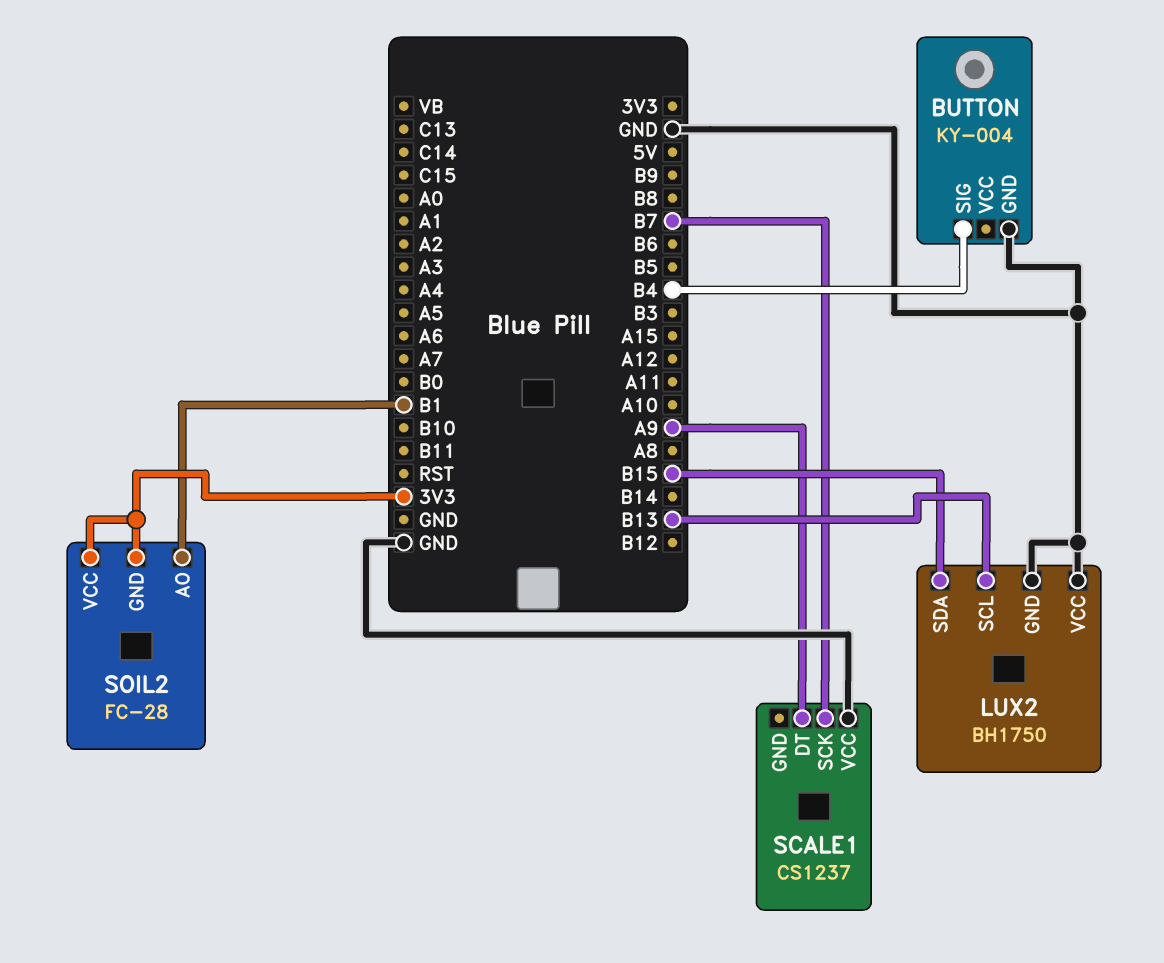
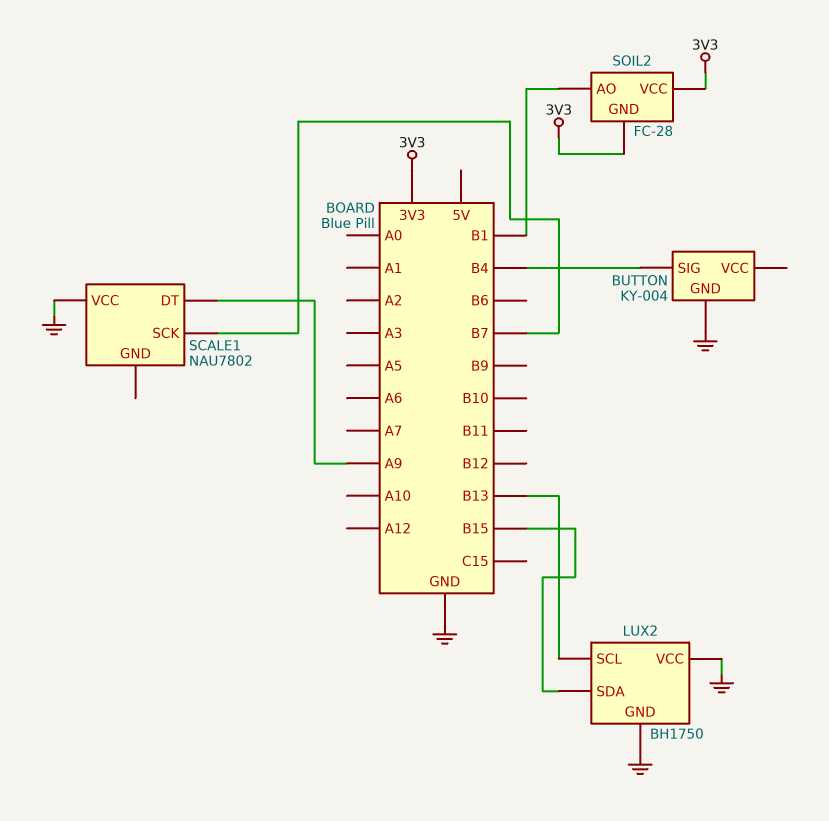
SCALE1: CS1237 -> NAU7802

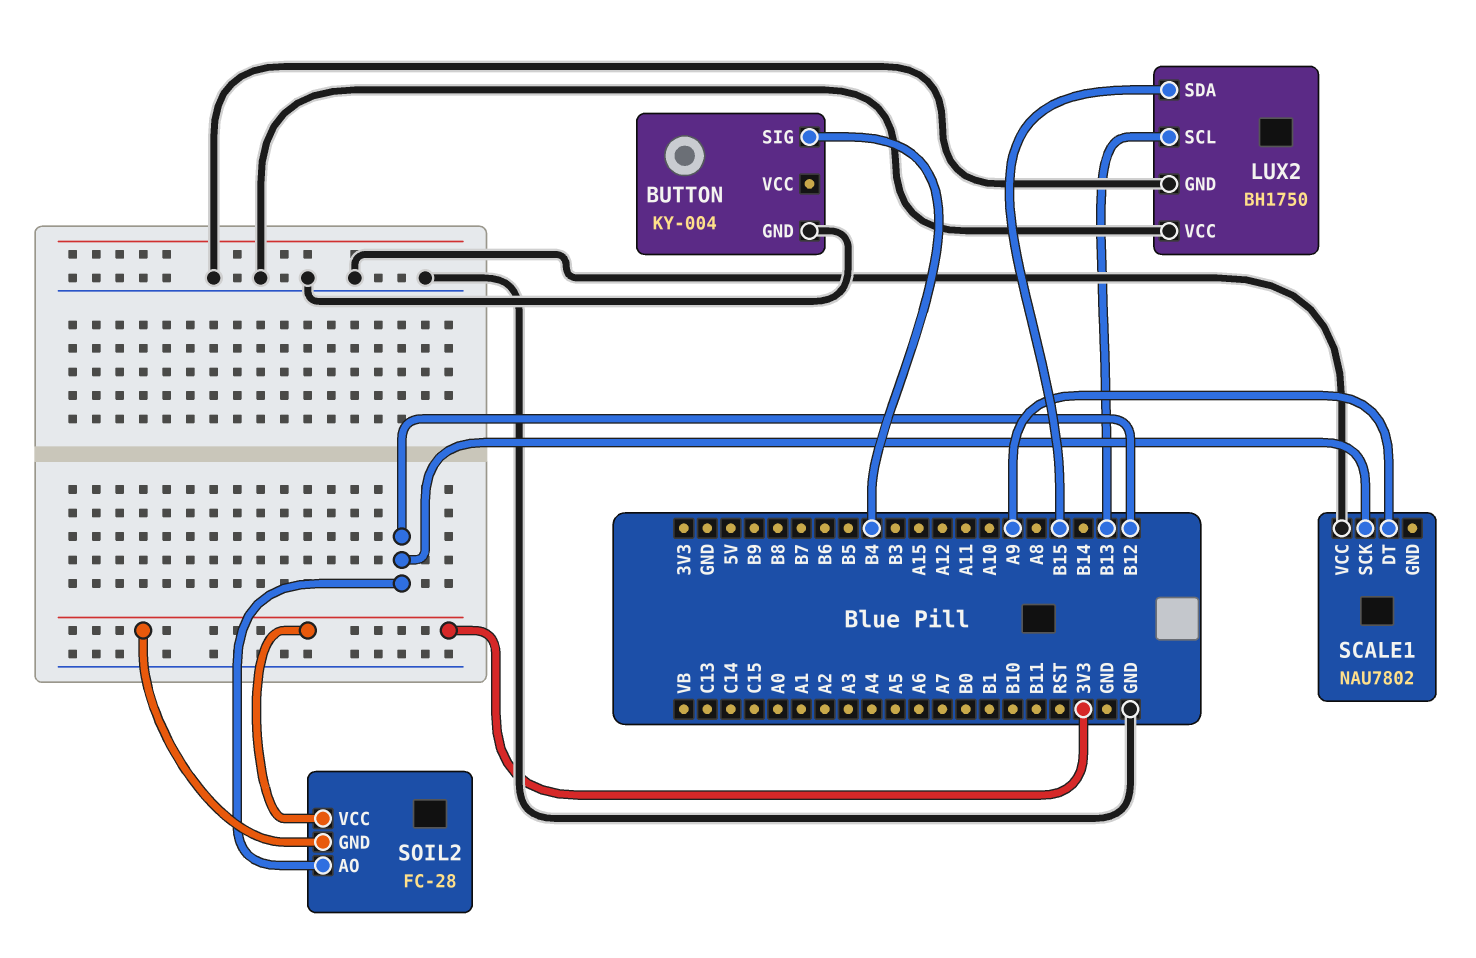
SCALE1 pin SCK: B7 -> B12
SOIL2 pin AO: B1 -> B12

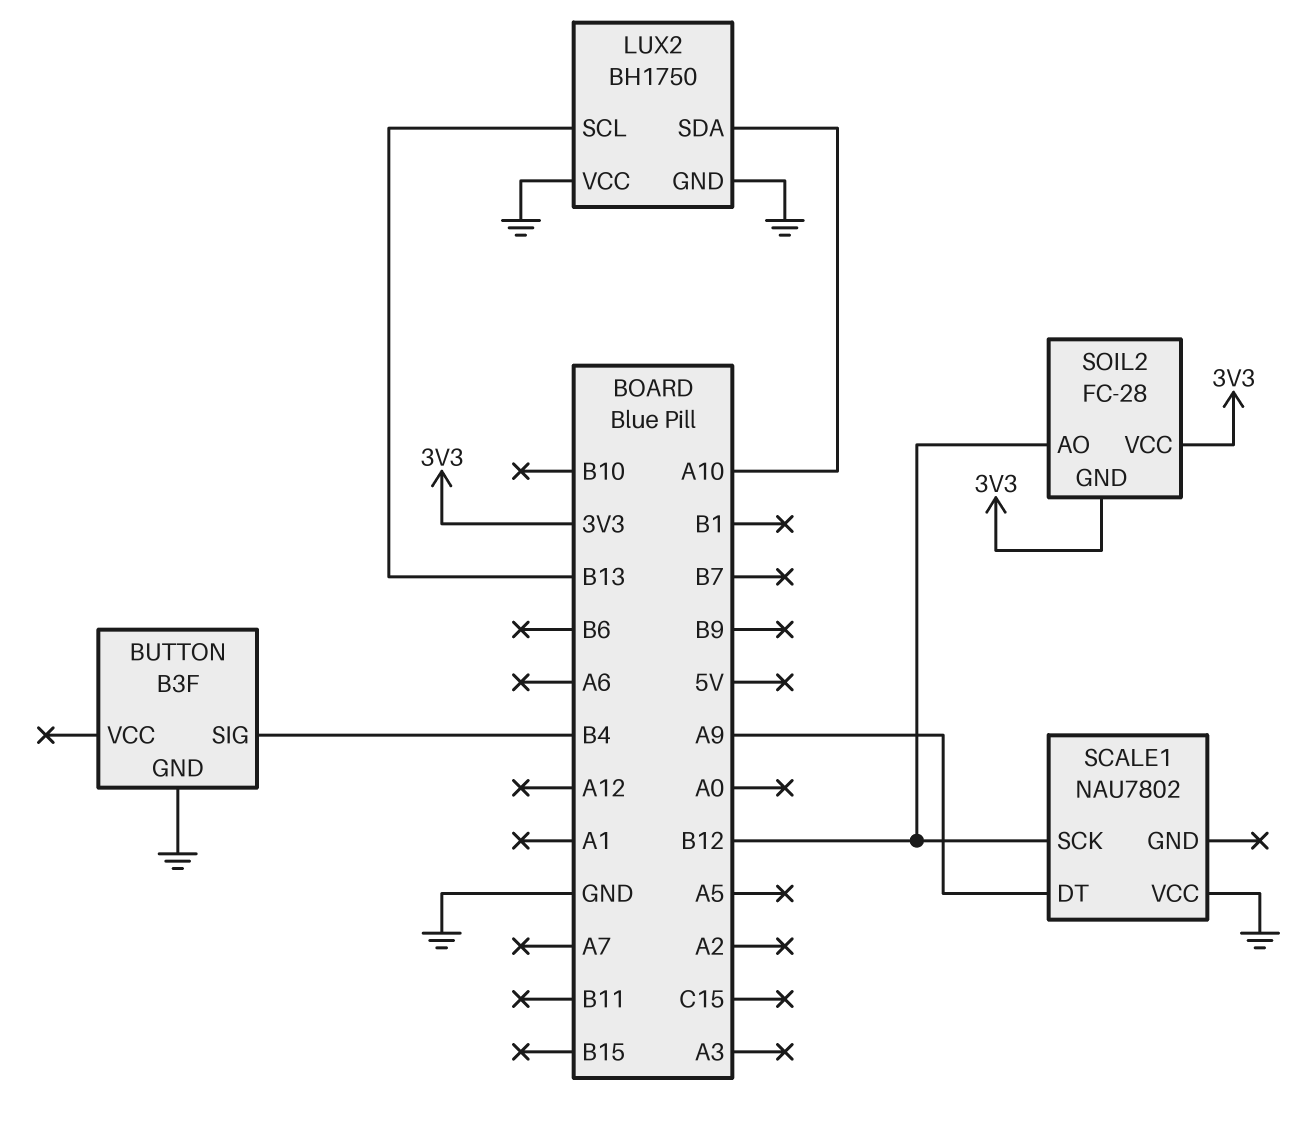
BUTTON: KY-004 -> B3F
LUX2 pin SDA: B15 -> A10

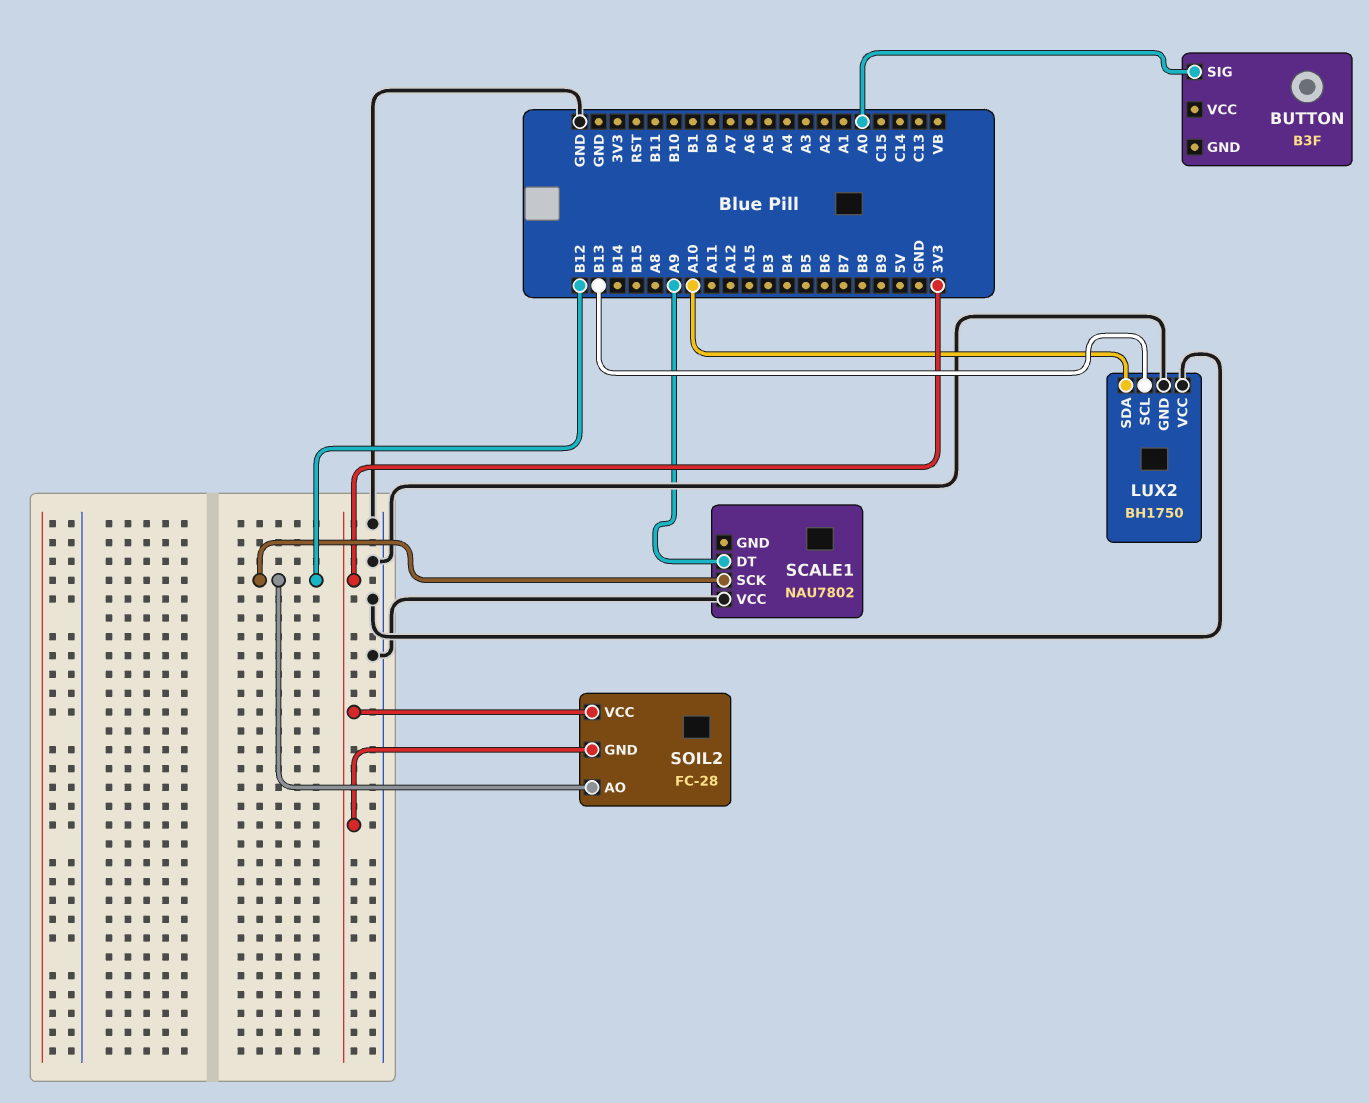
BUTTON pin GND: GND -> none
BUTTON pin SIG: B4 -> A0

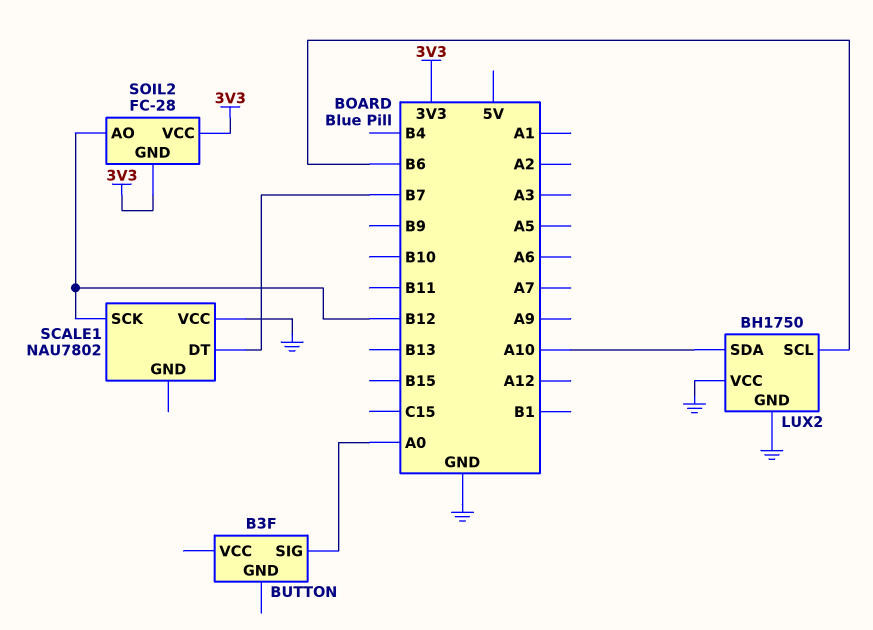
LUX2 pin SCL: B13 -> B6
SCALE1 pin DT: A9 -> B7

